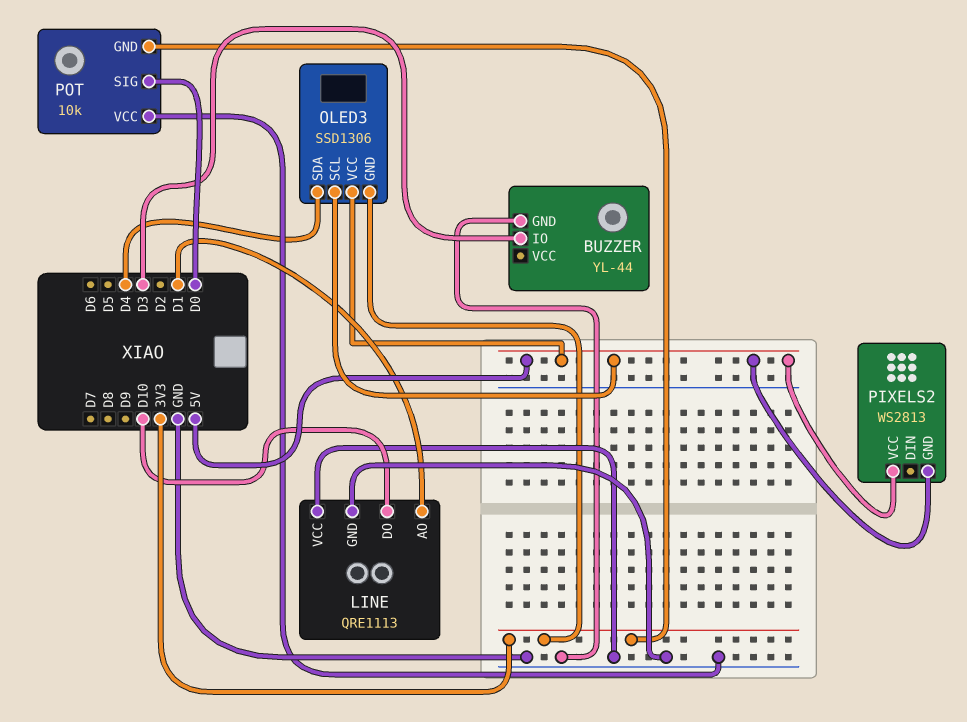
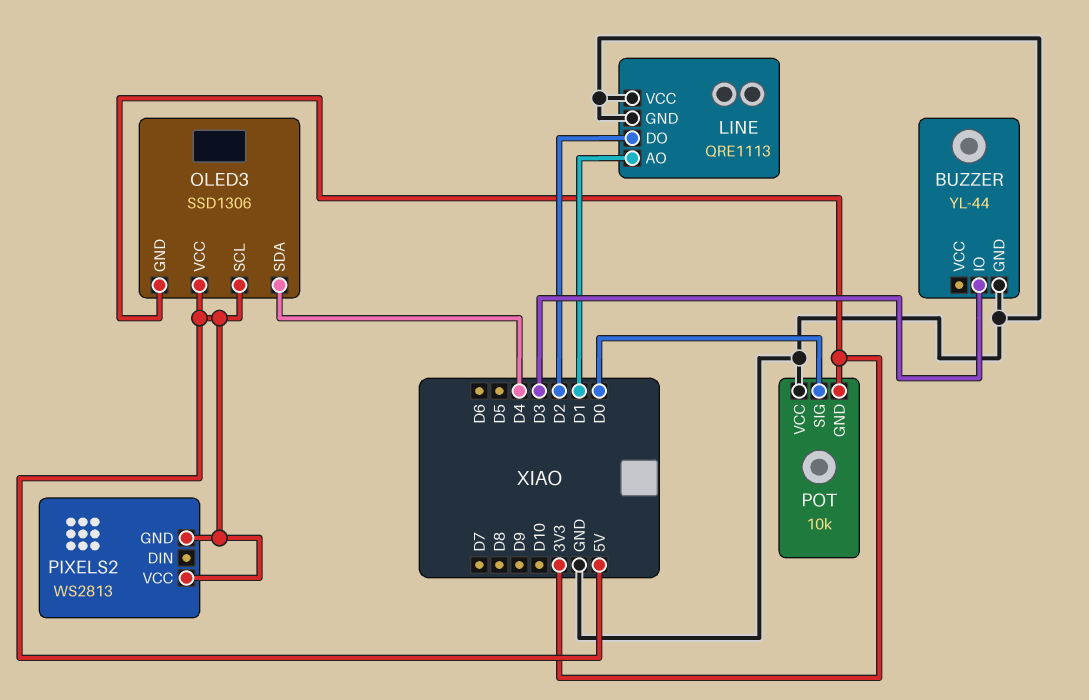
LINE pin DO: D10 -> D2

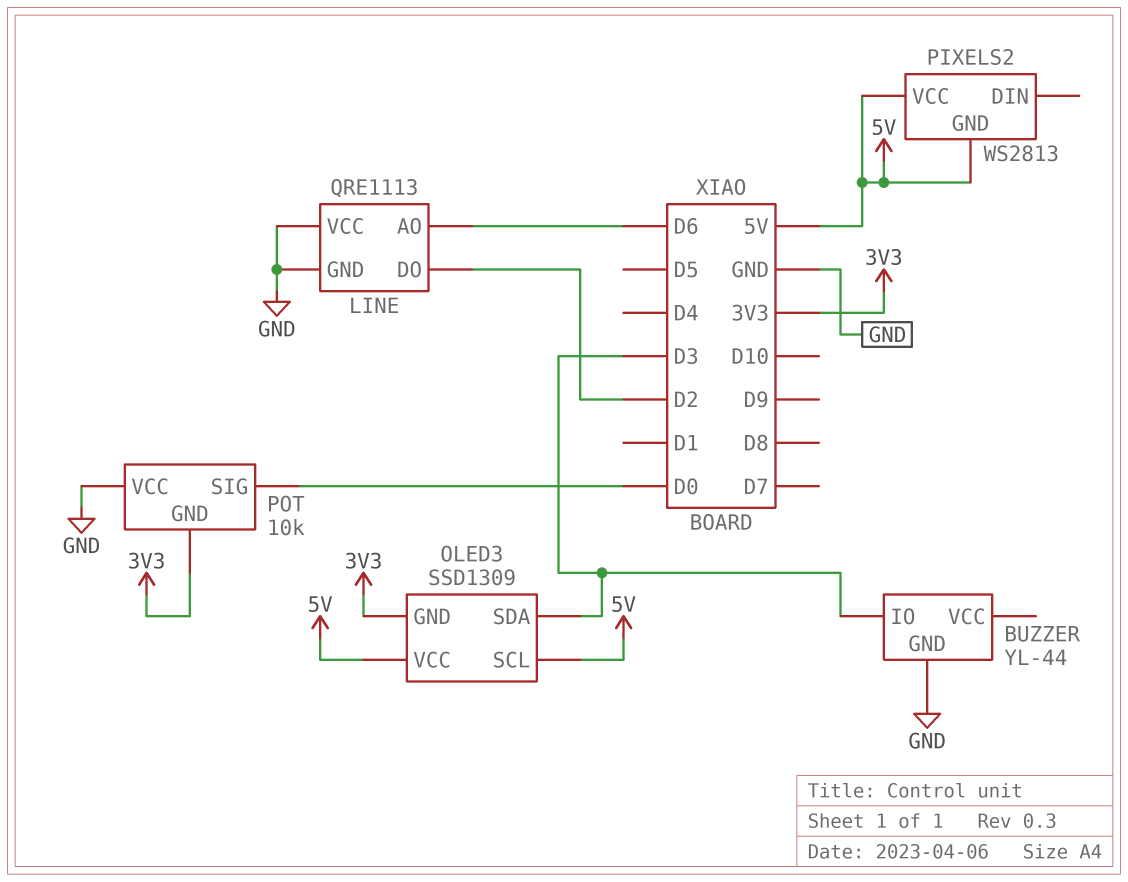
LINE pin AO: D1 -> D6
OLED3: SSD1306 -> SSD1309
OLED3 pin SDA: D4 -> D3

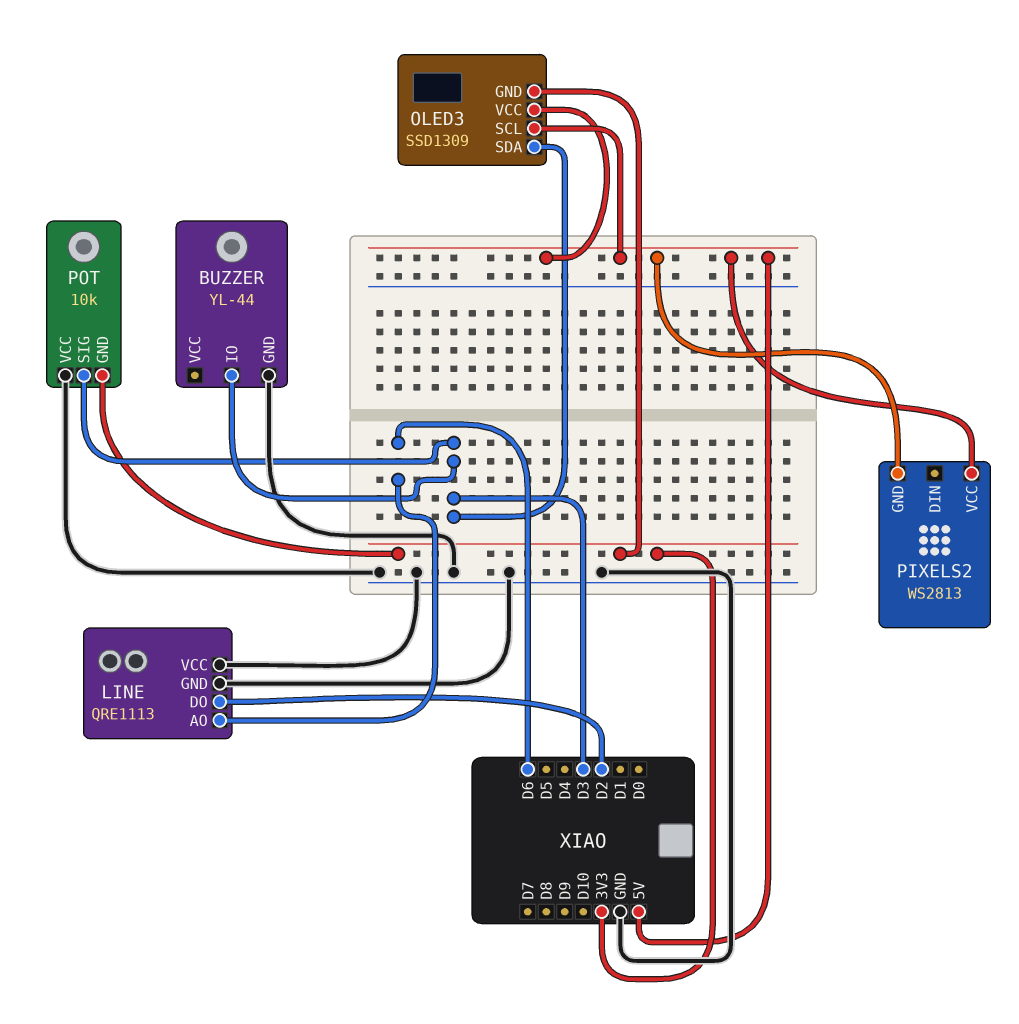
POT pin SIG: D0 -> D3

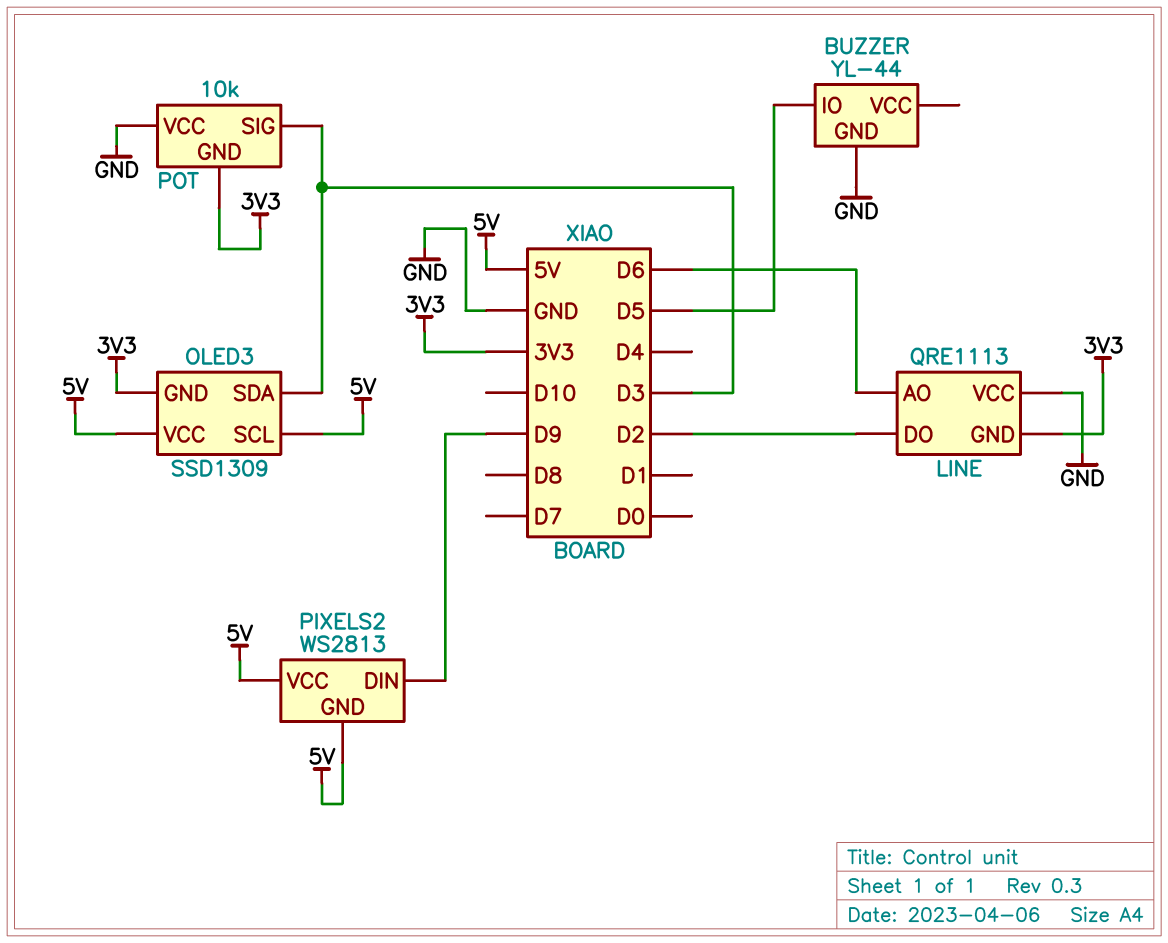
BUZZER pin IO: D3 -> D5
LINE pin GND: GND -> 3V3
PIXELS2 pin DIN: none -> D9

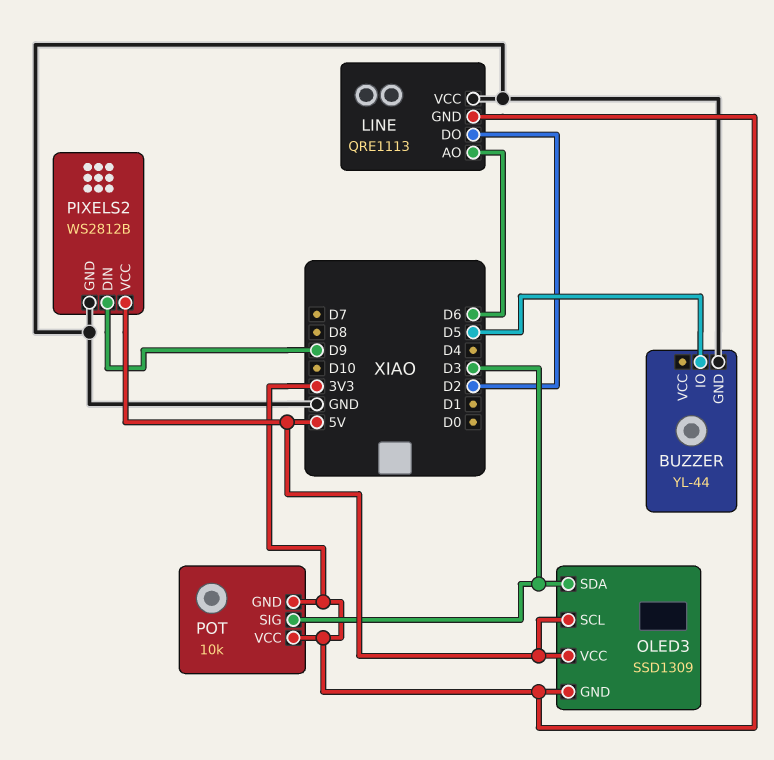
PIXELS2: WS2813 -> WS2812B
PIXELS2 pin GND: 5V -> GND
POT pin VCC: GND -> 3V3

